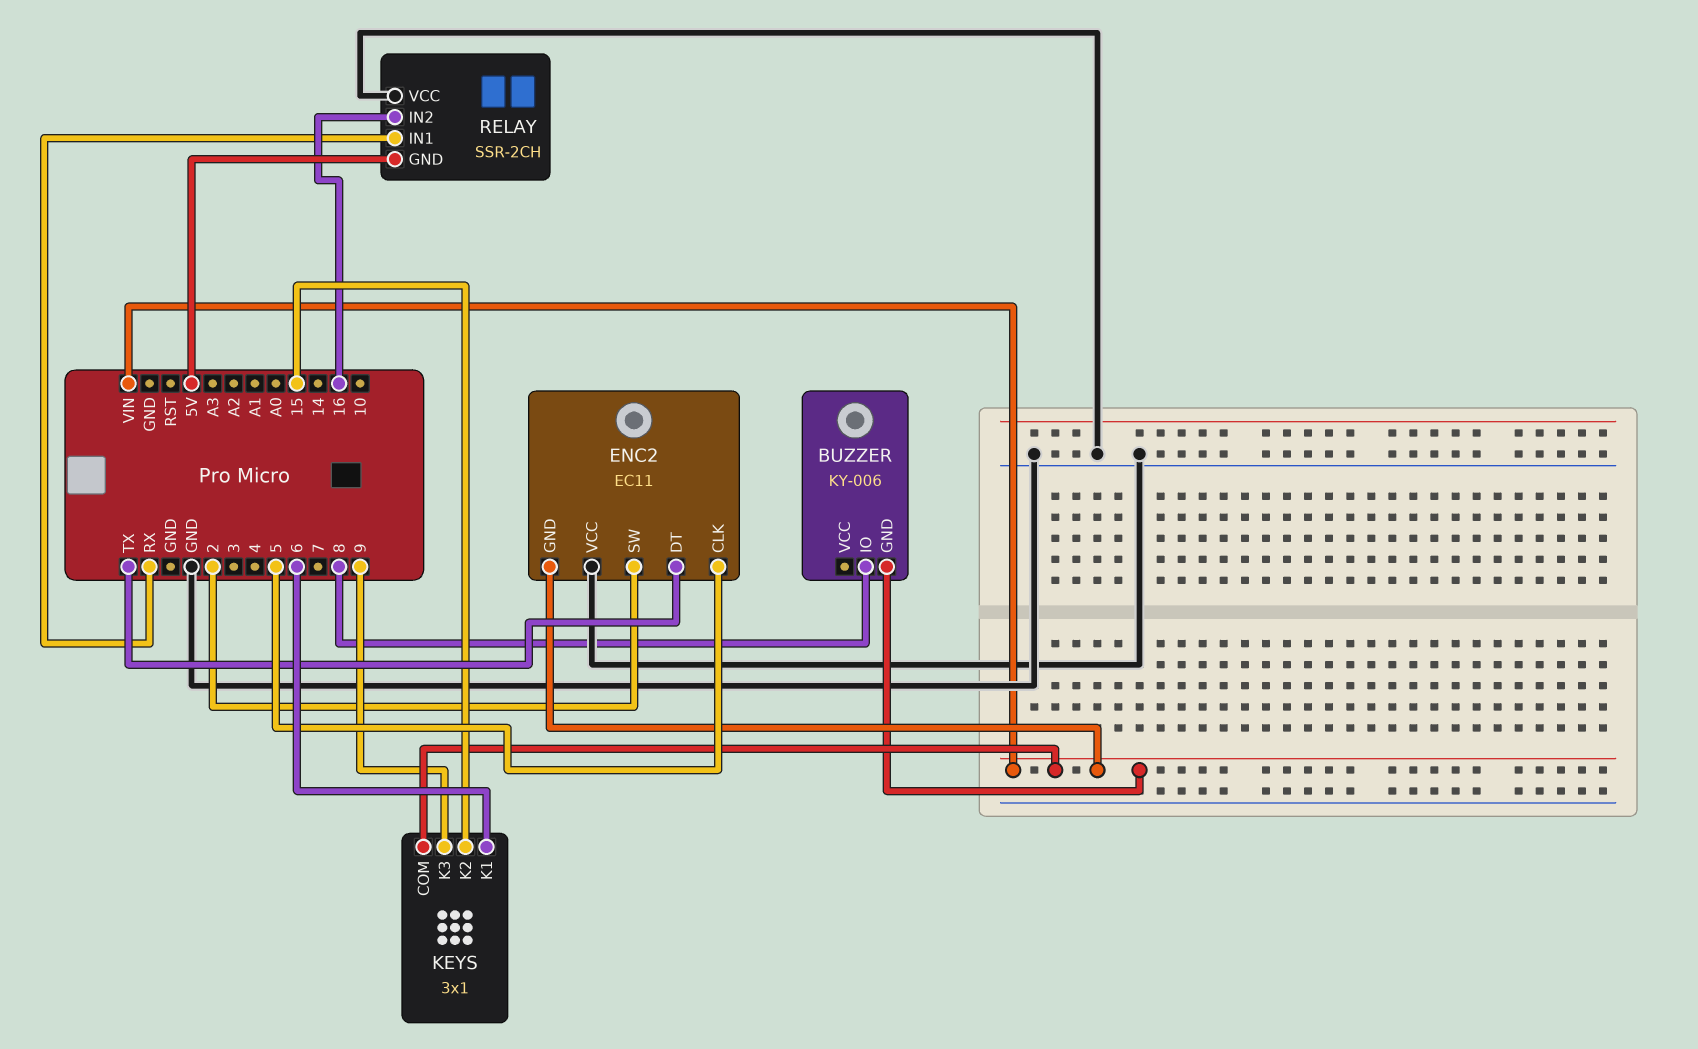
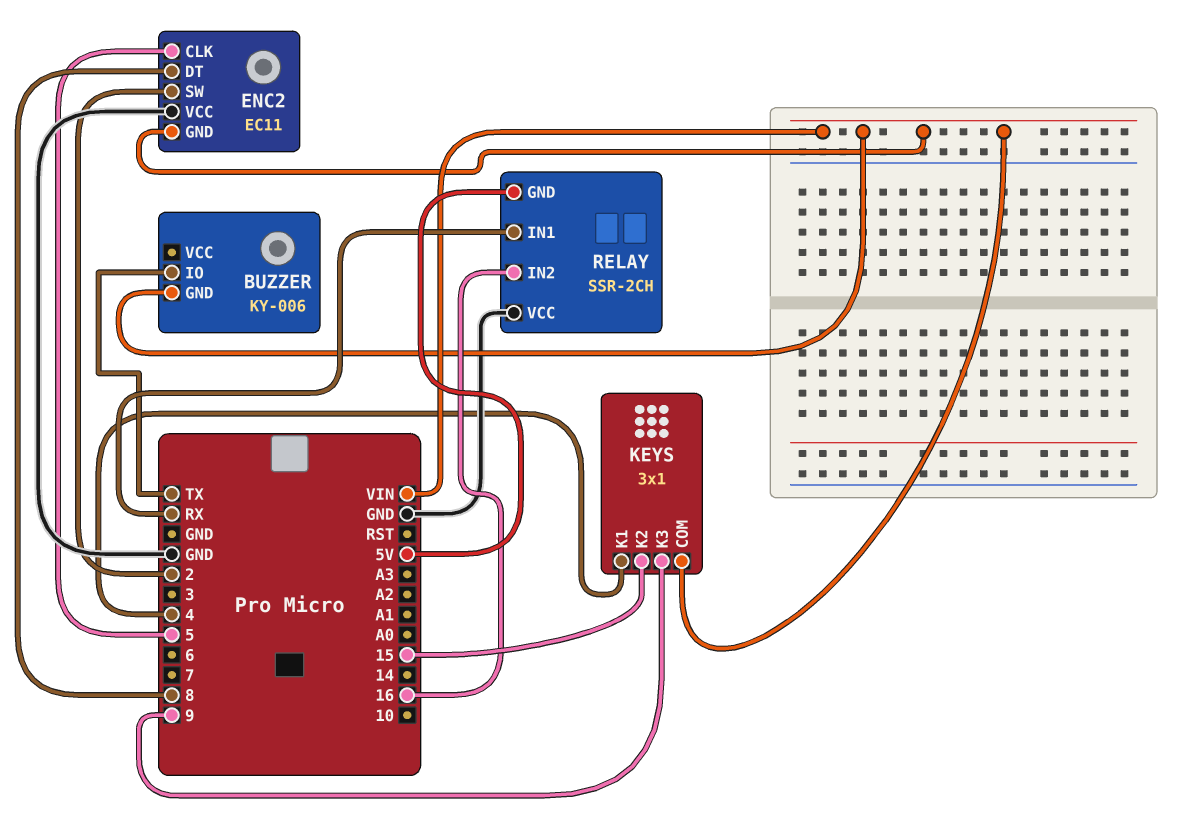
BUZZER pin IO: 8 -> TX
ENC2 pin DT: TX -> 8
KEYS pin K1: 6 -> 4

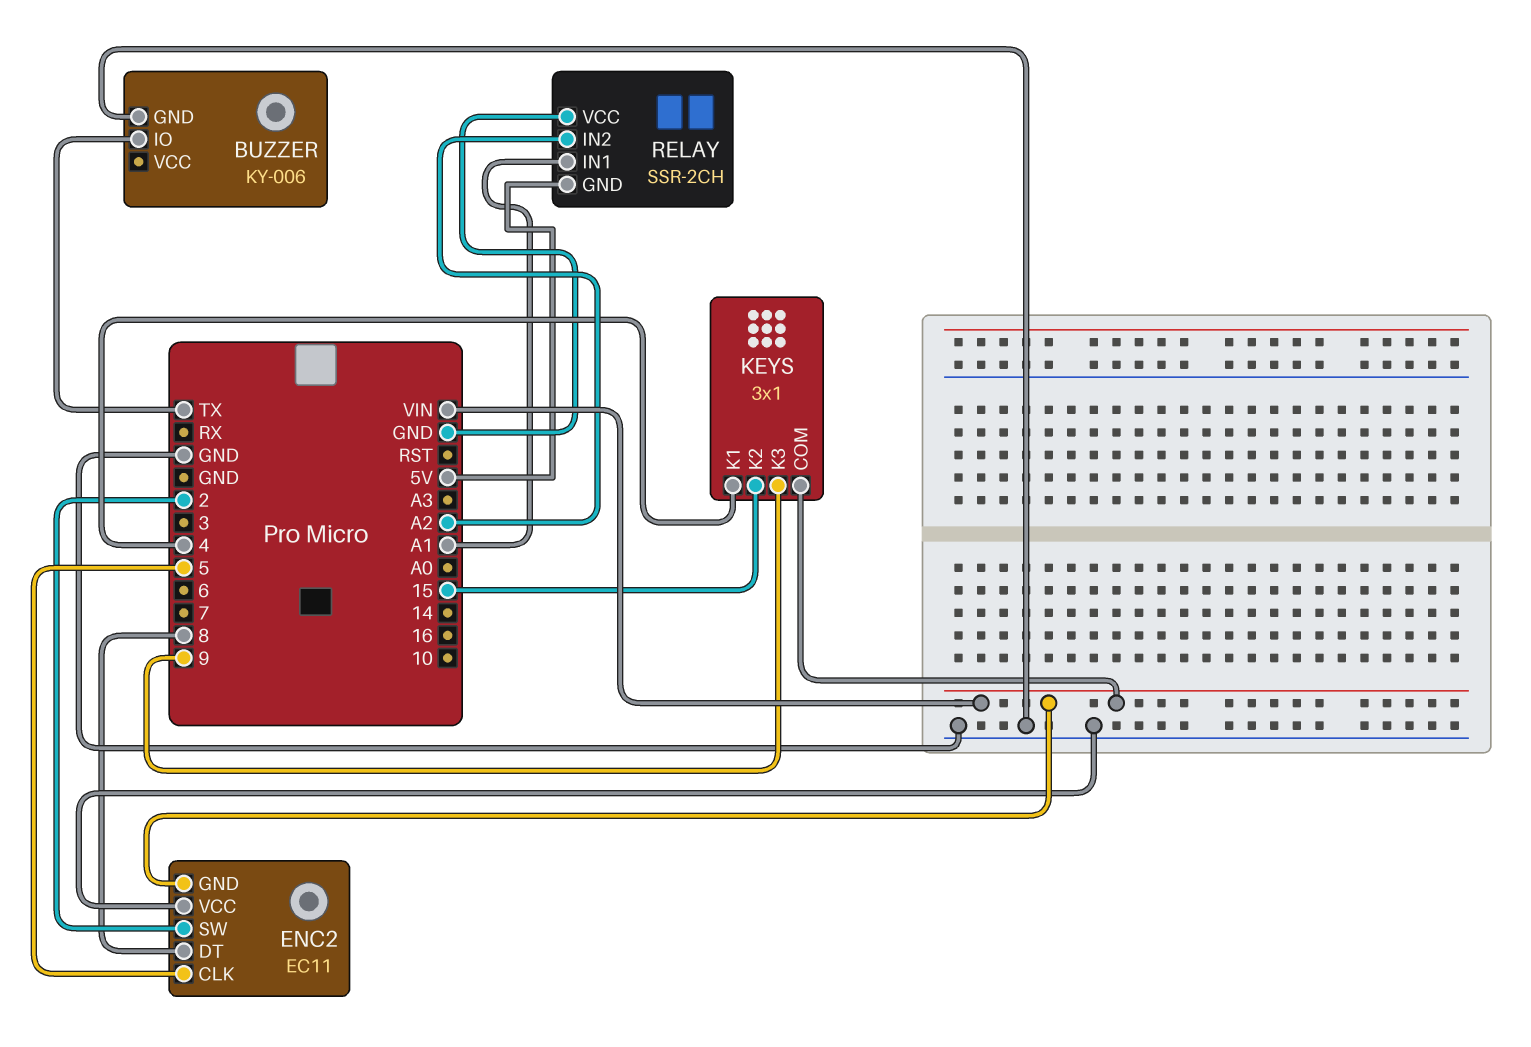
BUZZER pin GND: VIN -> GND
RELAY pin IN1: RX -> A1
RELAY pin IN2: 16 -> A2

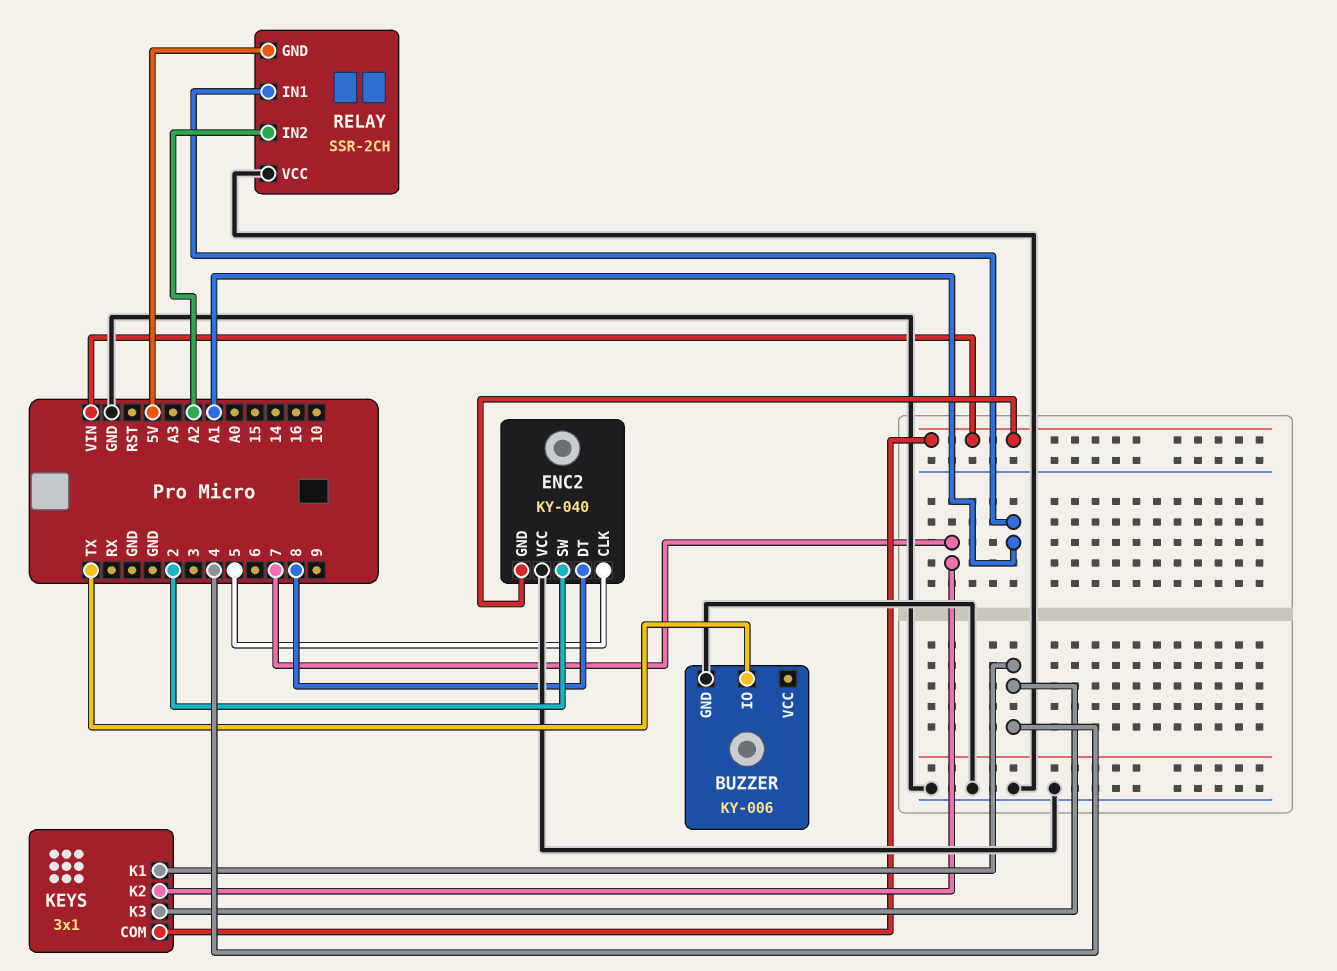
ENC2: EC11 -> KY-040
KEYS pin K2: 15 -> 7
KEYS pin K3: 9 -> 4

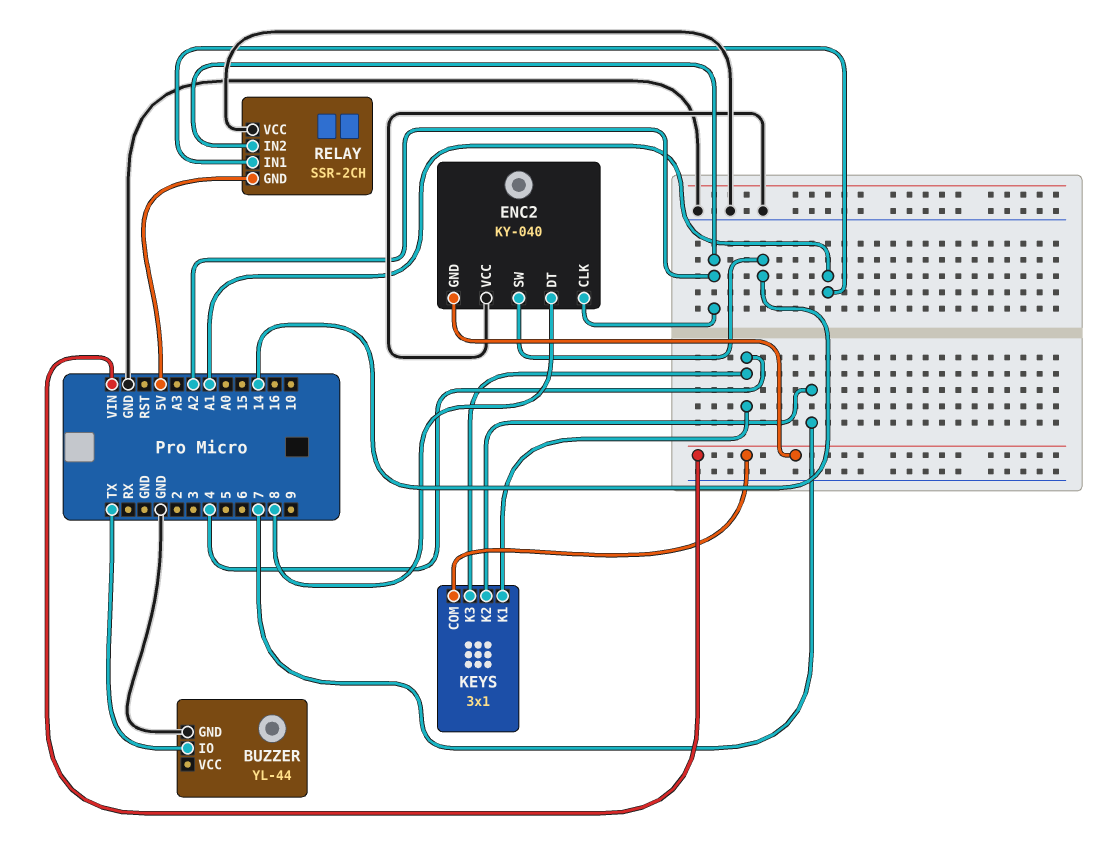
BUZZER: KY-006 -> YL-44
ENC2 pin CLK: 5 -> A2
ENC2 pin SW: 2 -> 14

